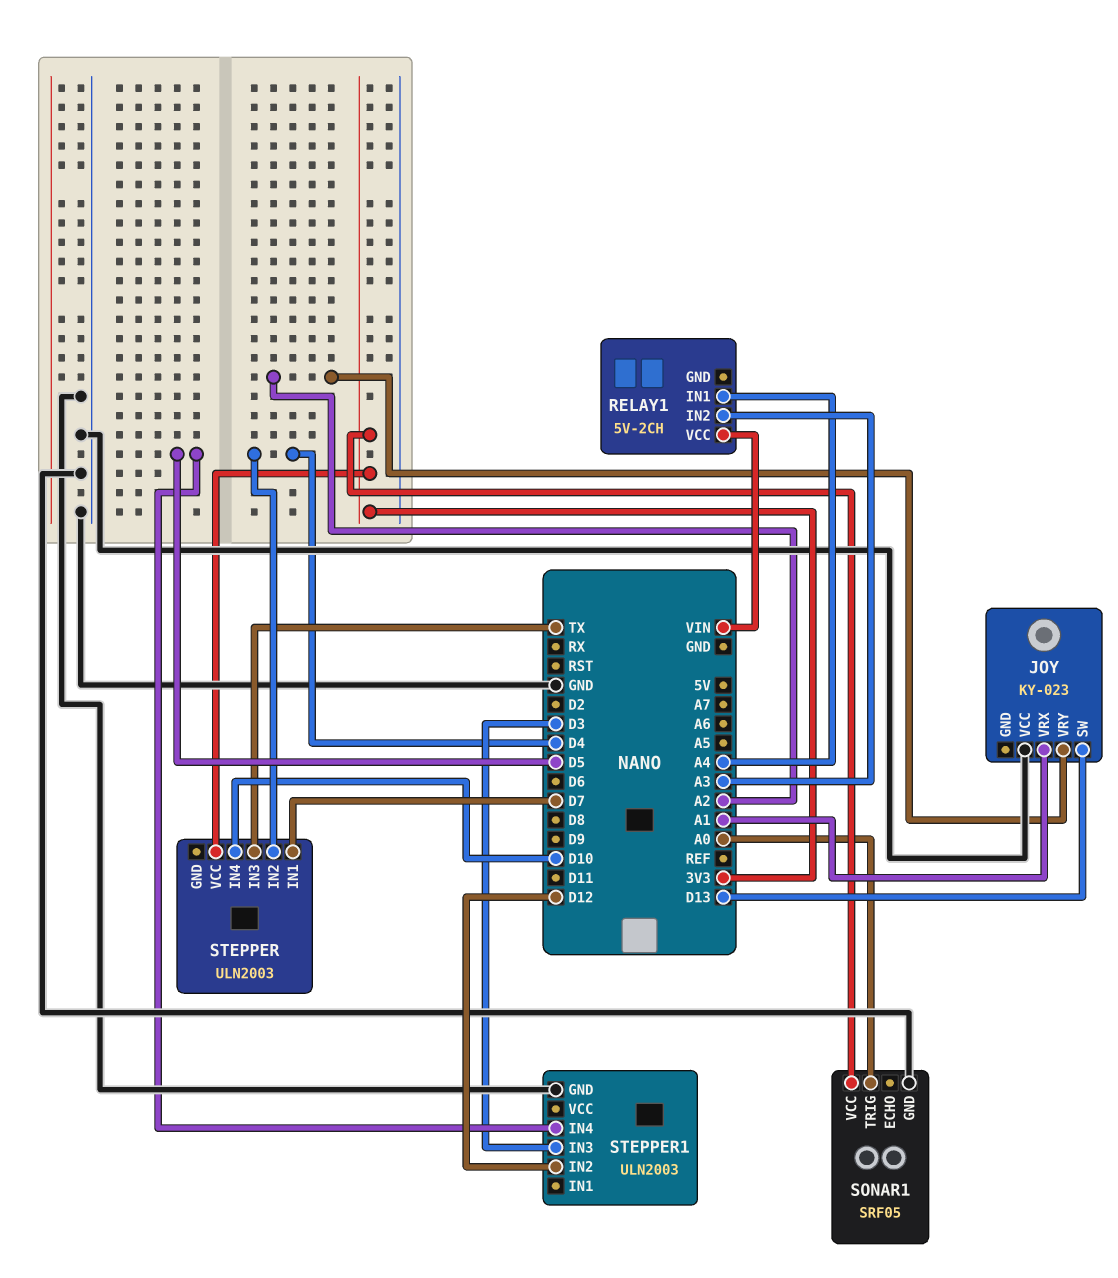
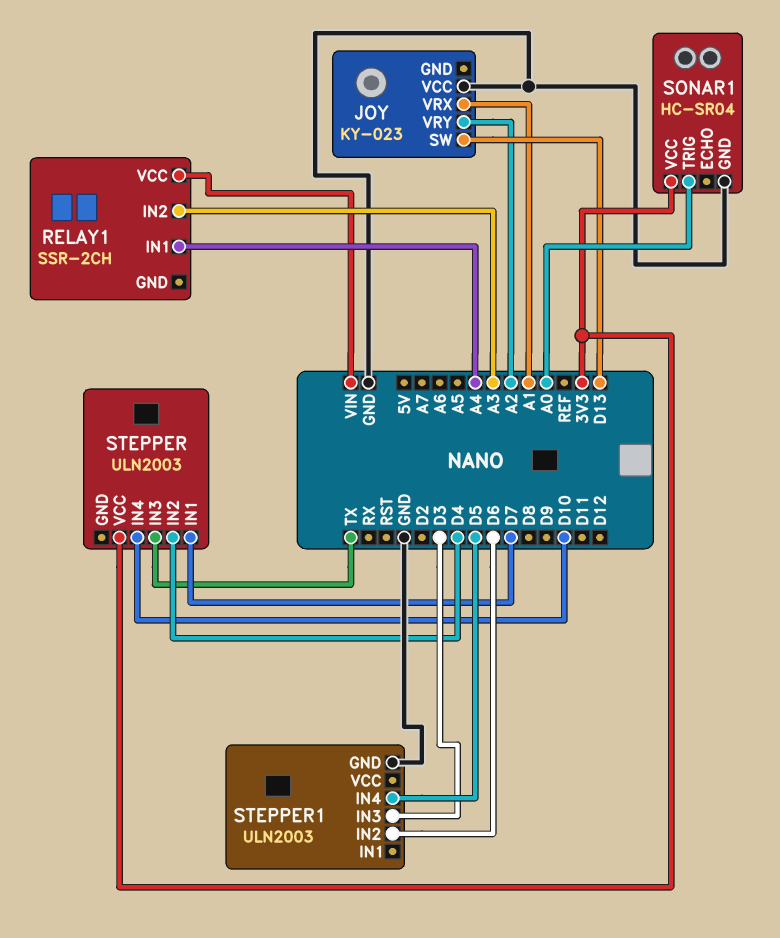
RELAY1: 5V-2CH -> SSR-2CH
SONAR1: SRF05 -> HC-SR04
STEPPER1 pin IN2: D12 -> D6

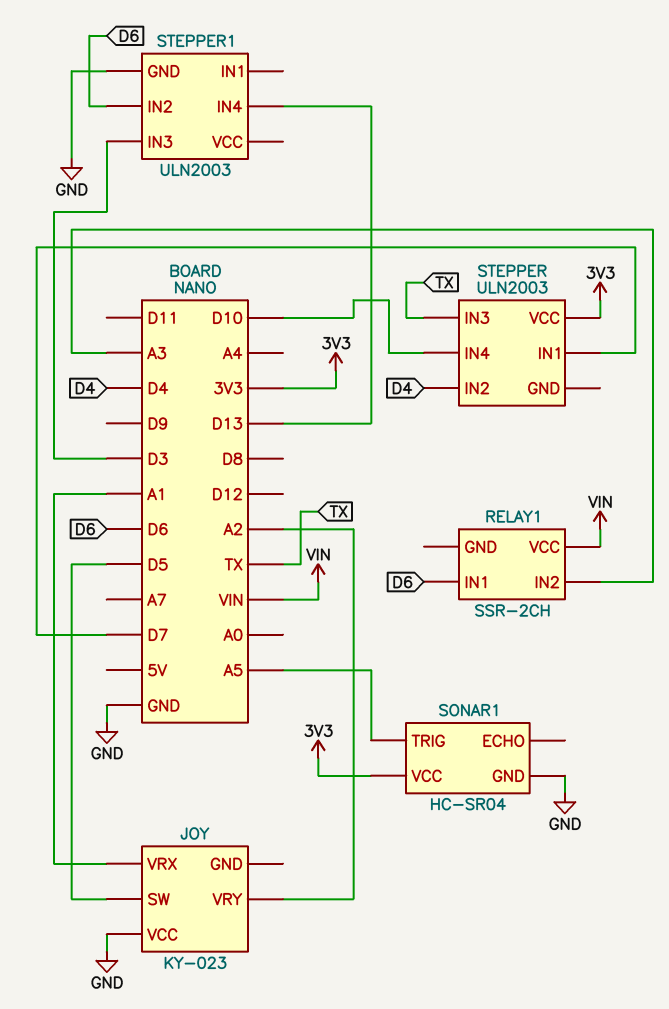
JOY pin SW: D13 -> D5
RELAY1 pin IN1: A4 -> D6
SONAR1 pin TRIG: A0 -> A5
STEPPER1 pin IN4: D5 -> D13

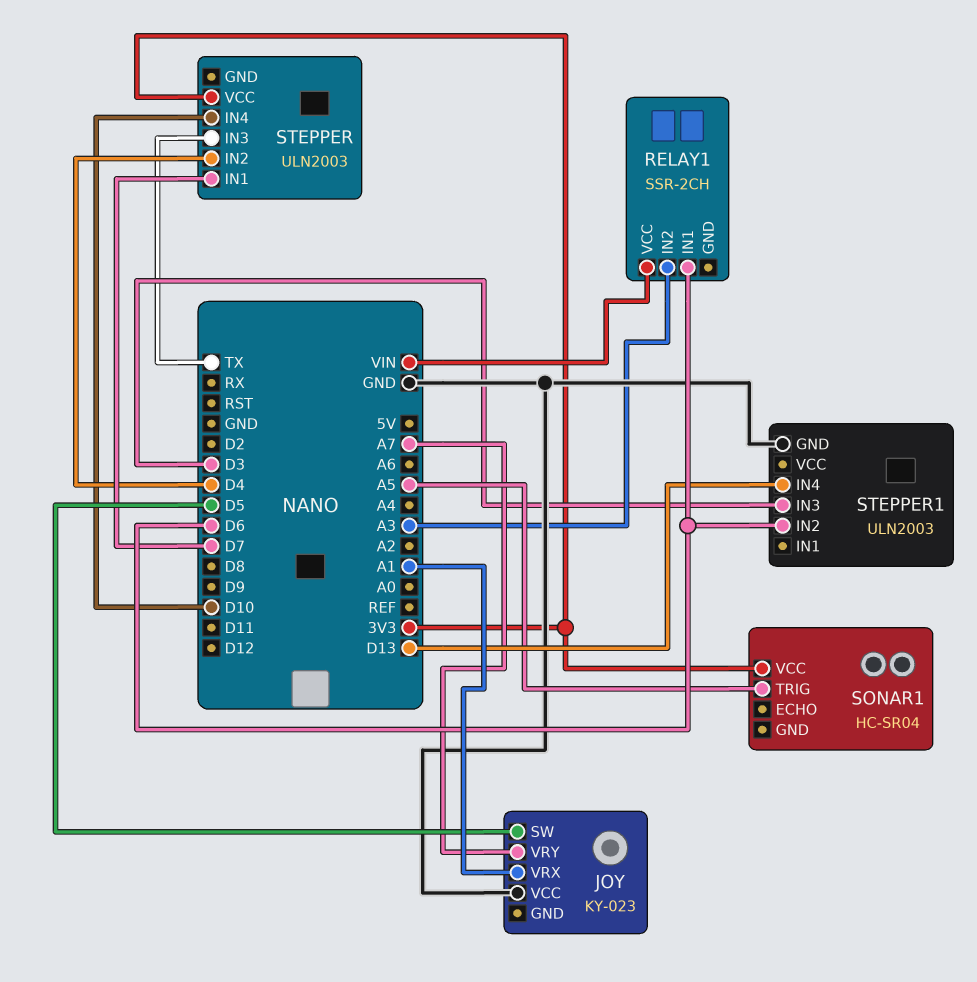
JOY pin VRY: A2 -> A7
SONAR1 pin GND: GND -> none

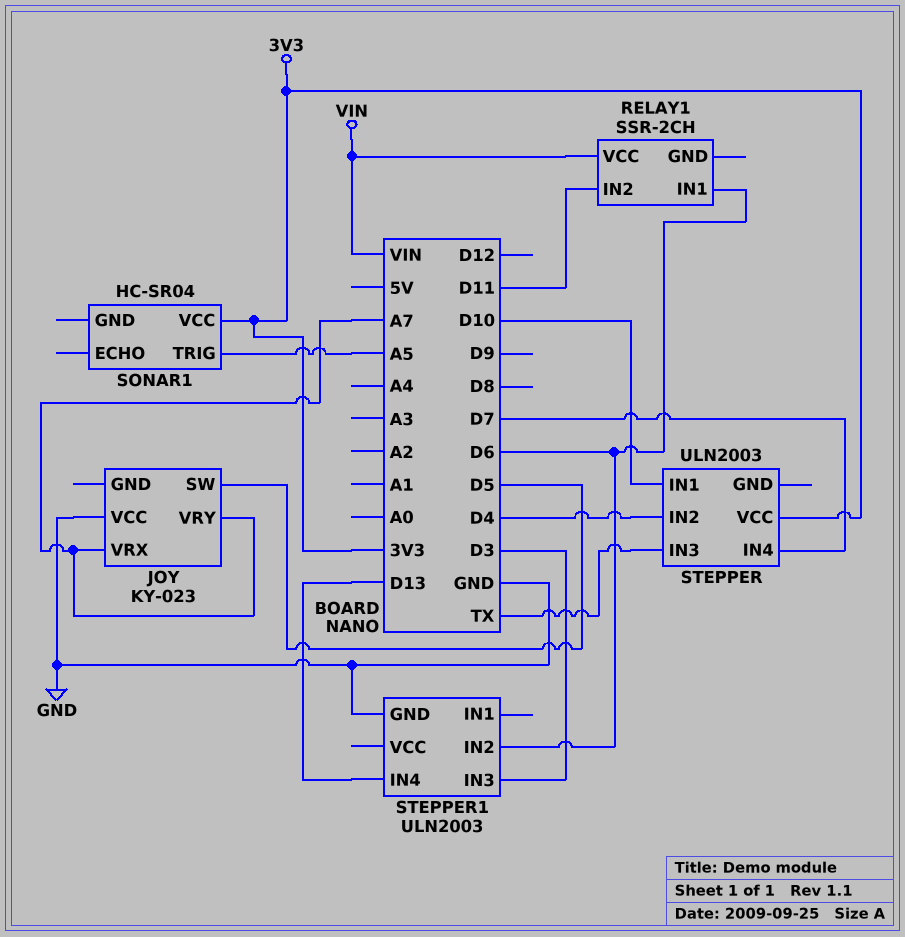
JOY pin VRX: A1 -> A7
RELAY1 pin IN2: A3 -> D11
STEPPER pin IN1: D7 -> D10
STEPPER pin IN4: D10 -> D7

